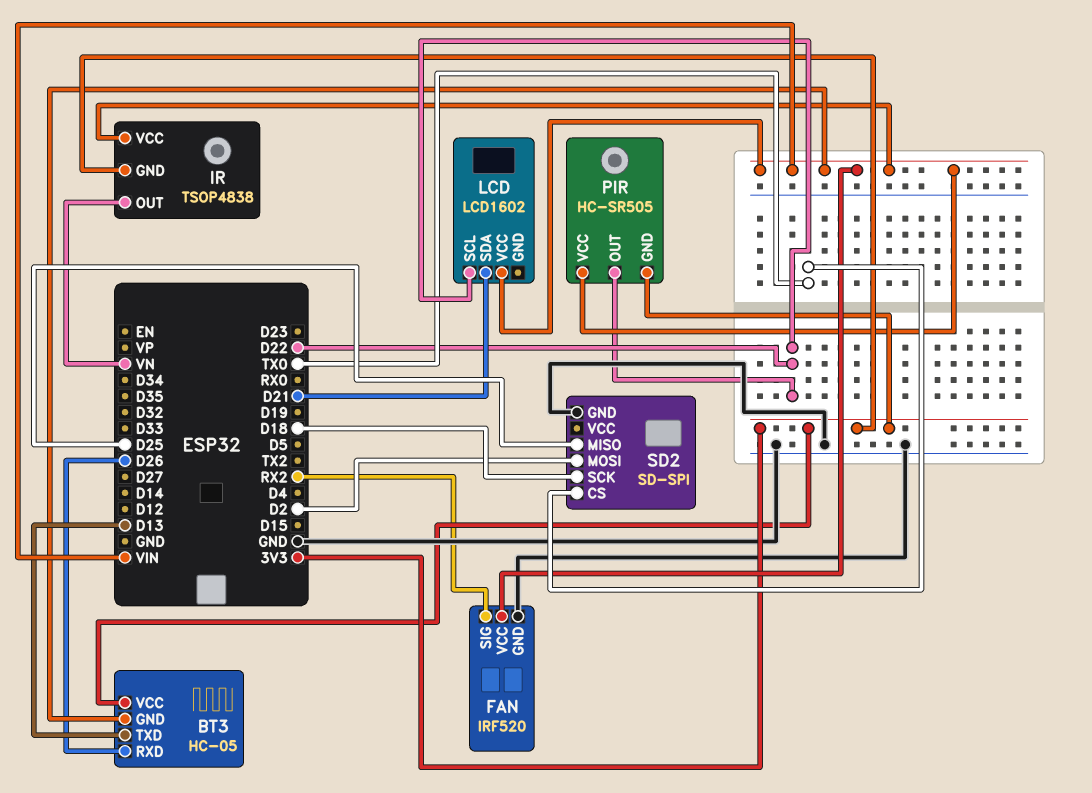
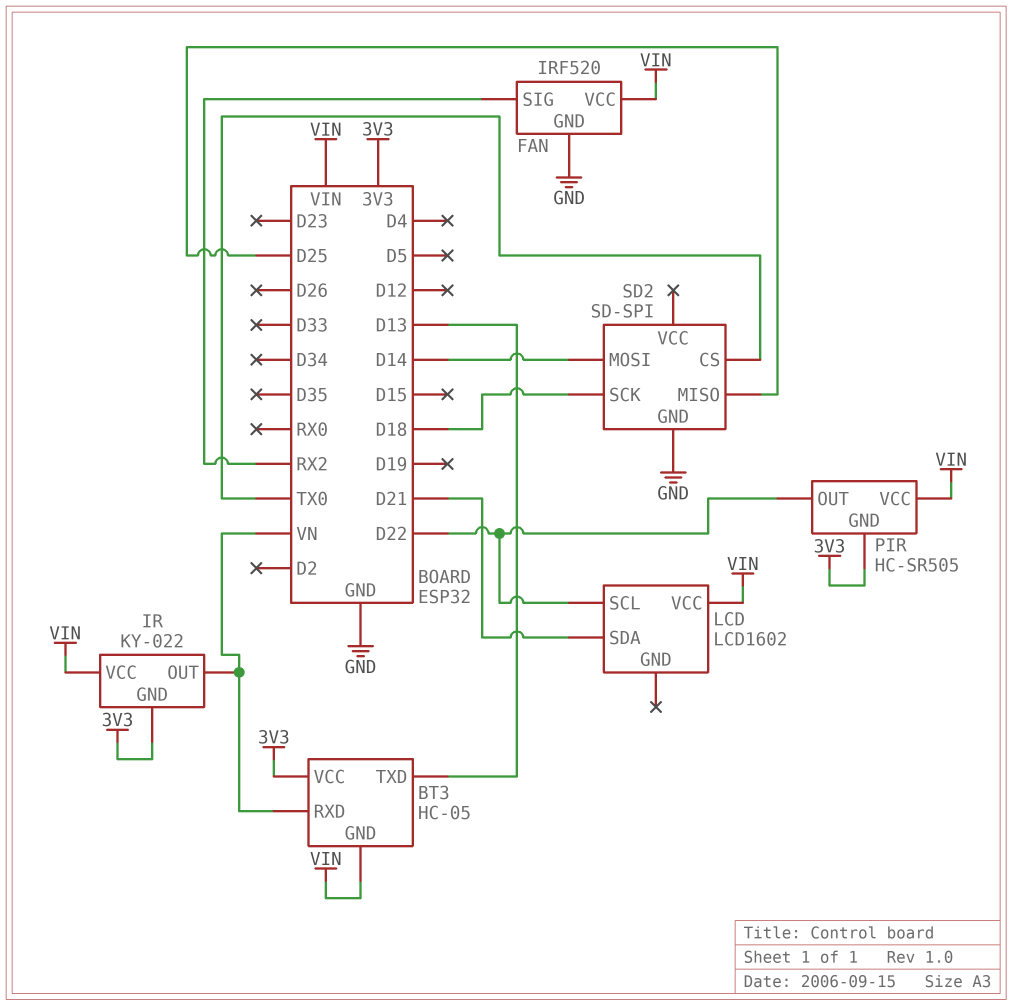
BT3 pin RXD: D26 -> VN
IR: TSOP4838 -> KY-022
SD2 pin MOSI: D2 -> D14

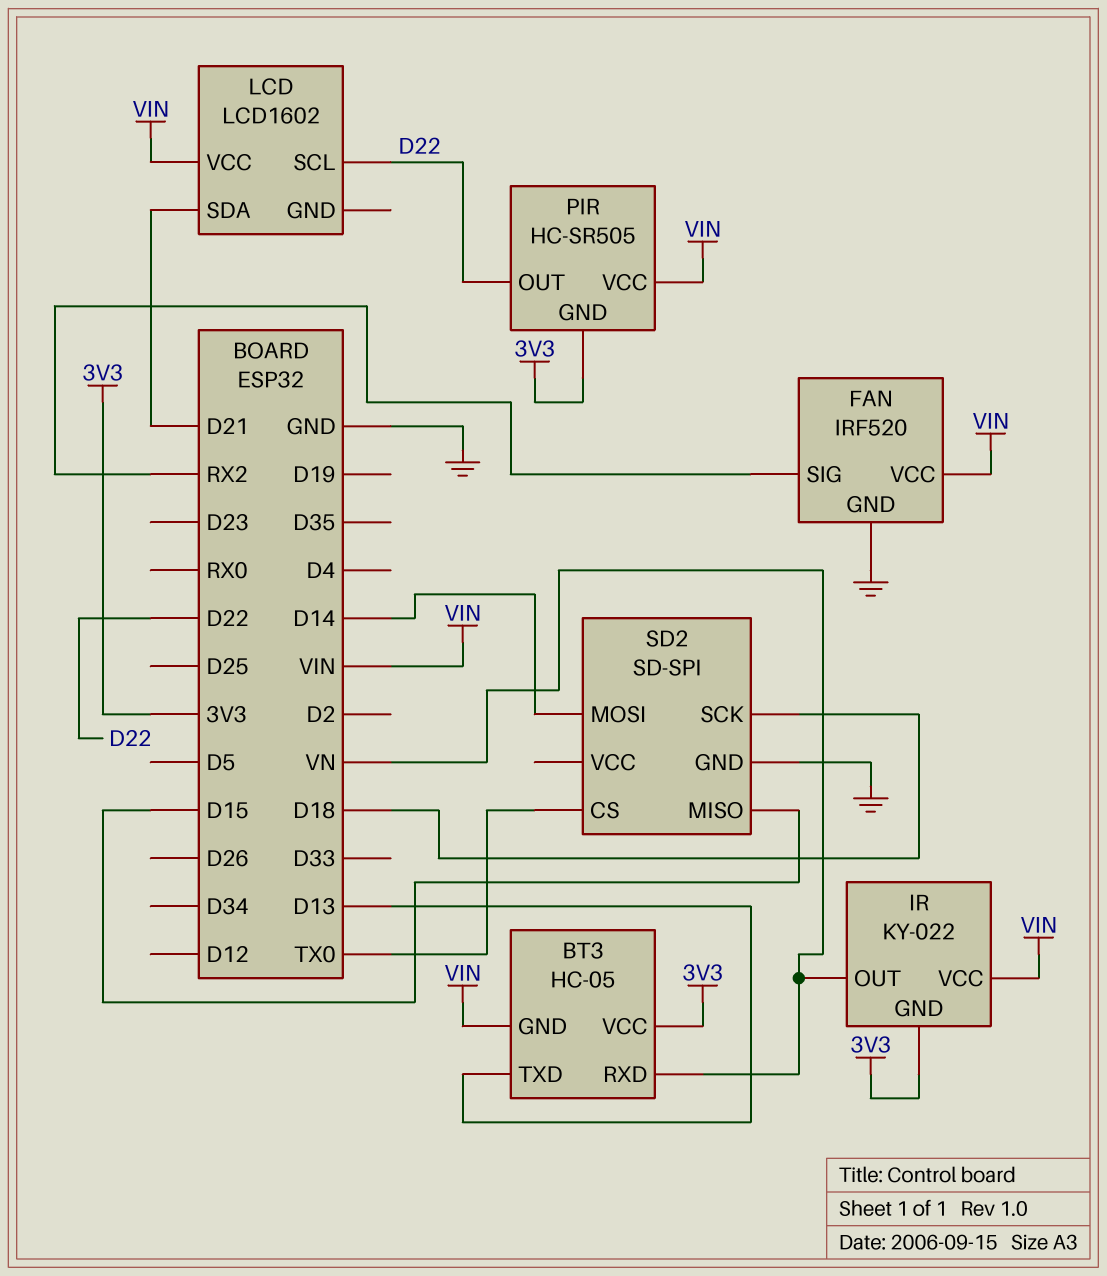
SD2 pin MISO: D25 -> D15

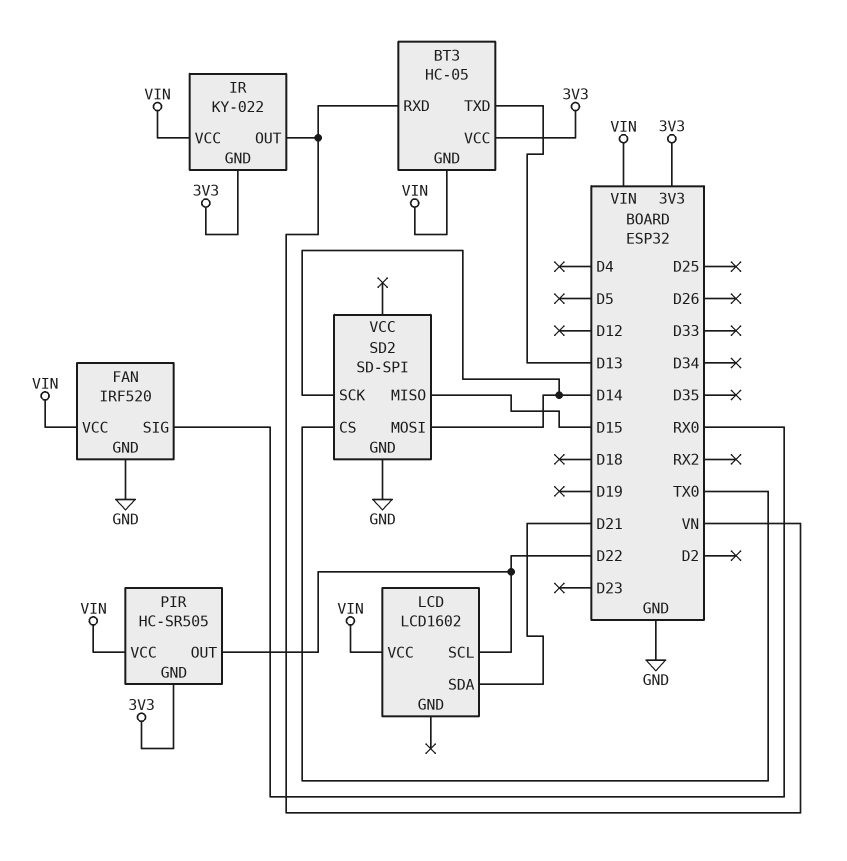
FAN pin SIG: RX2 -> RX0
SD2 pin SCK: D18 -> D14

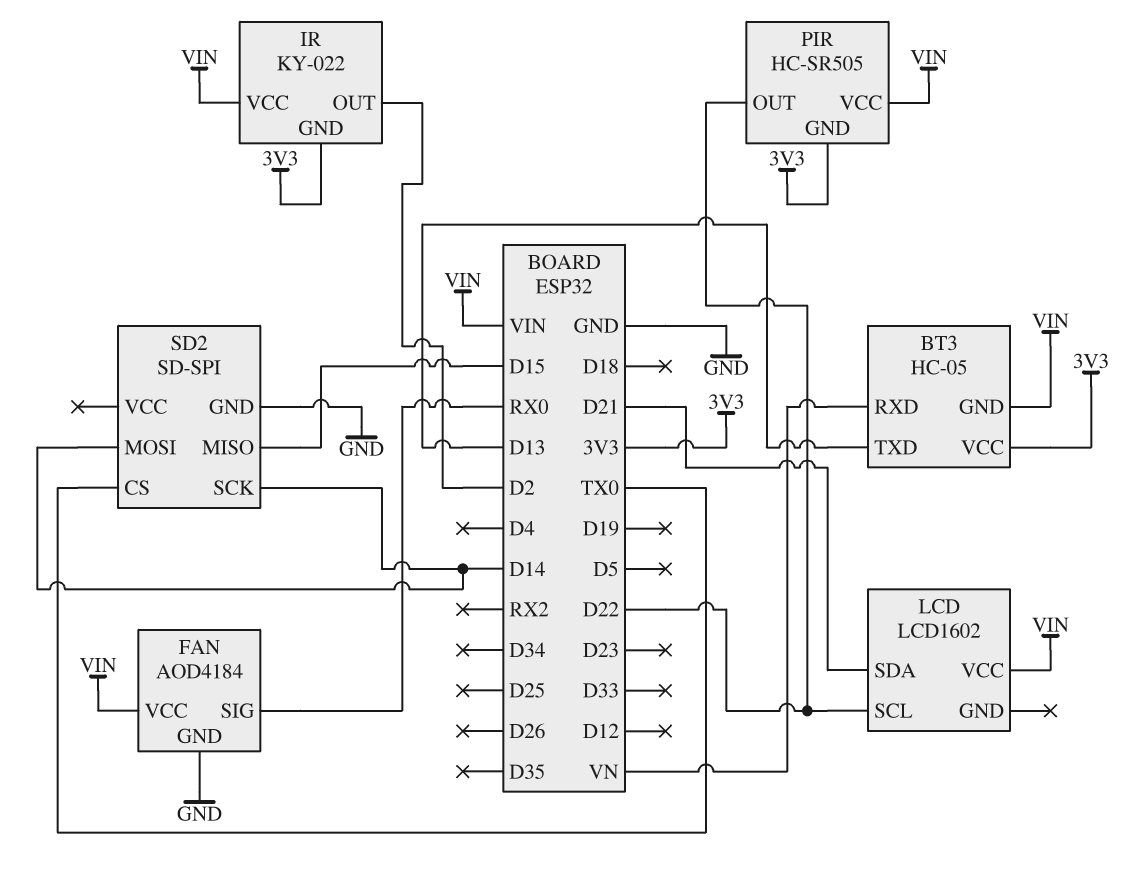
FAN: IRF520 -> AOD4184
IR pin OUT: VN -> D2

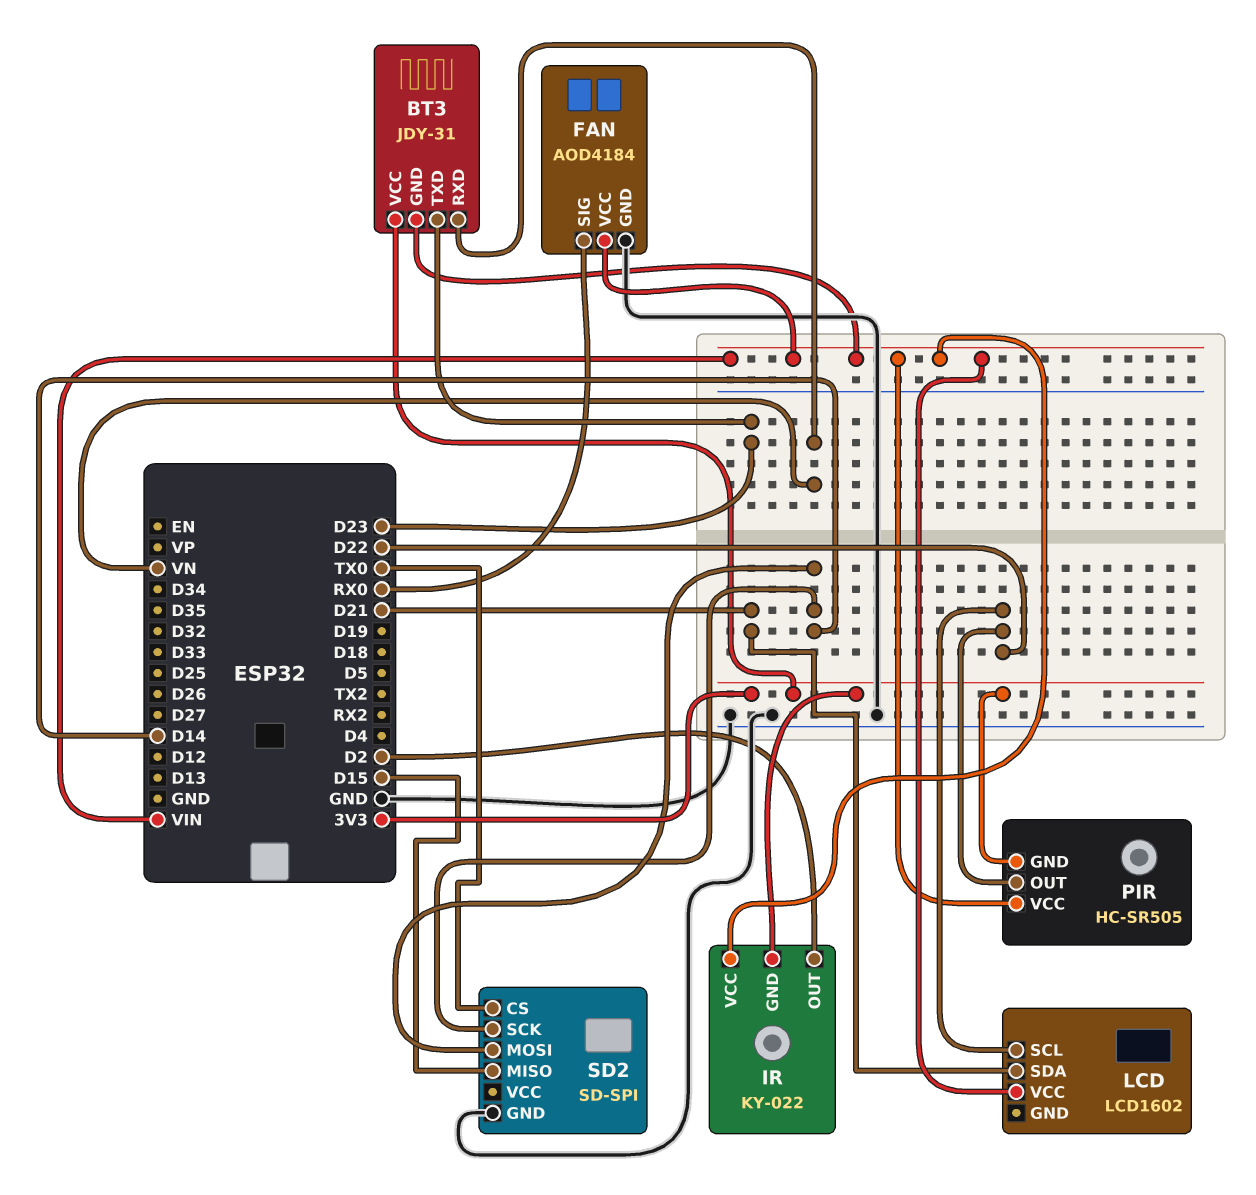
BT3: HC-05 -> JDY-31
BT3 pin TXD: D13 -> D23

